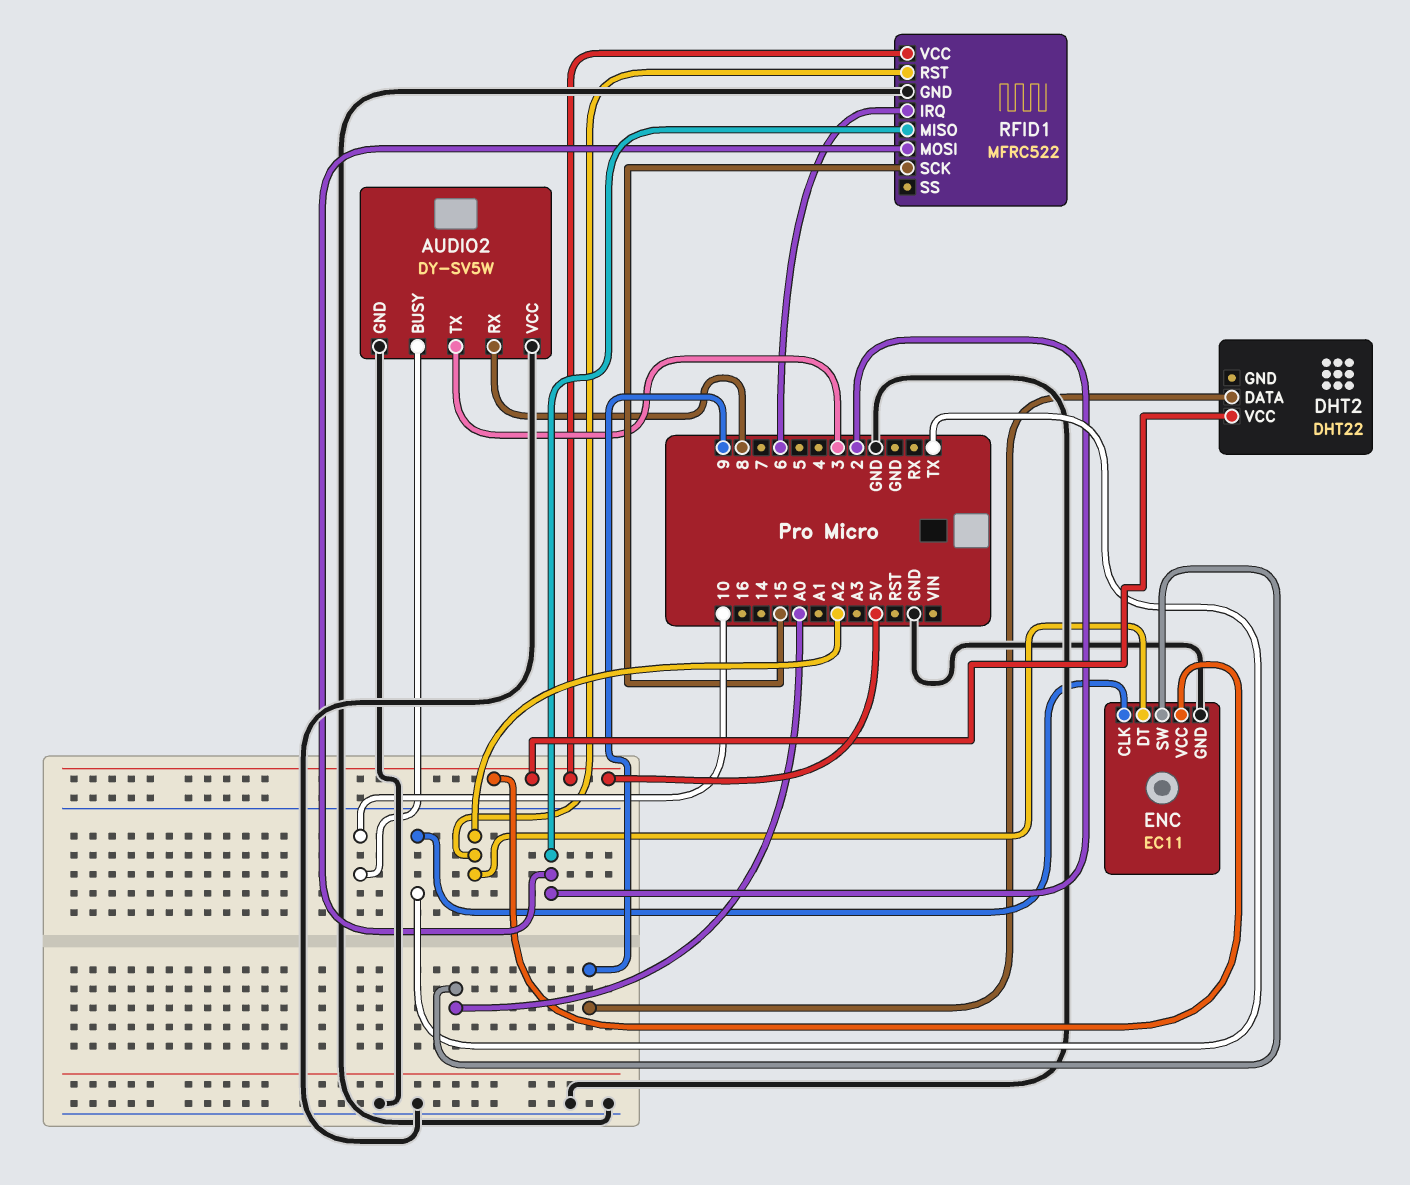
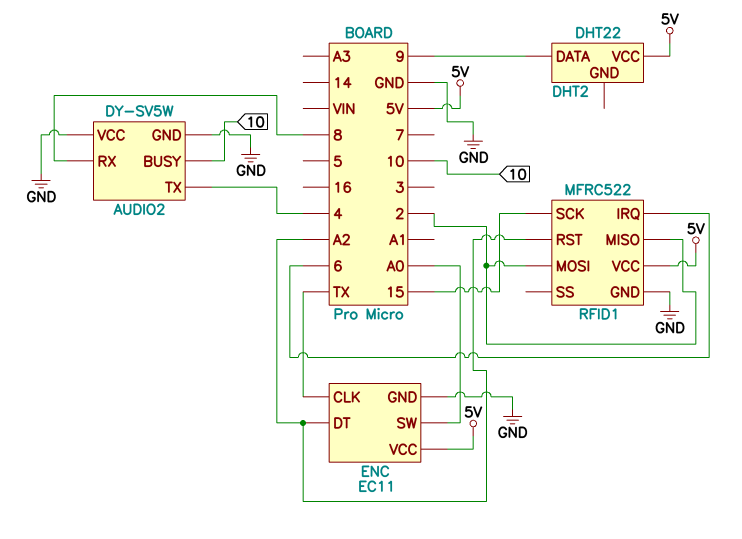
AUDIO2 pin TX: 3 -> 4

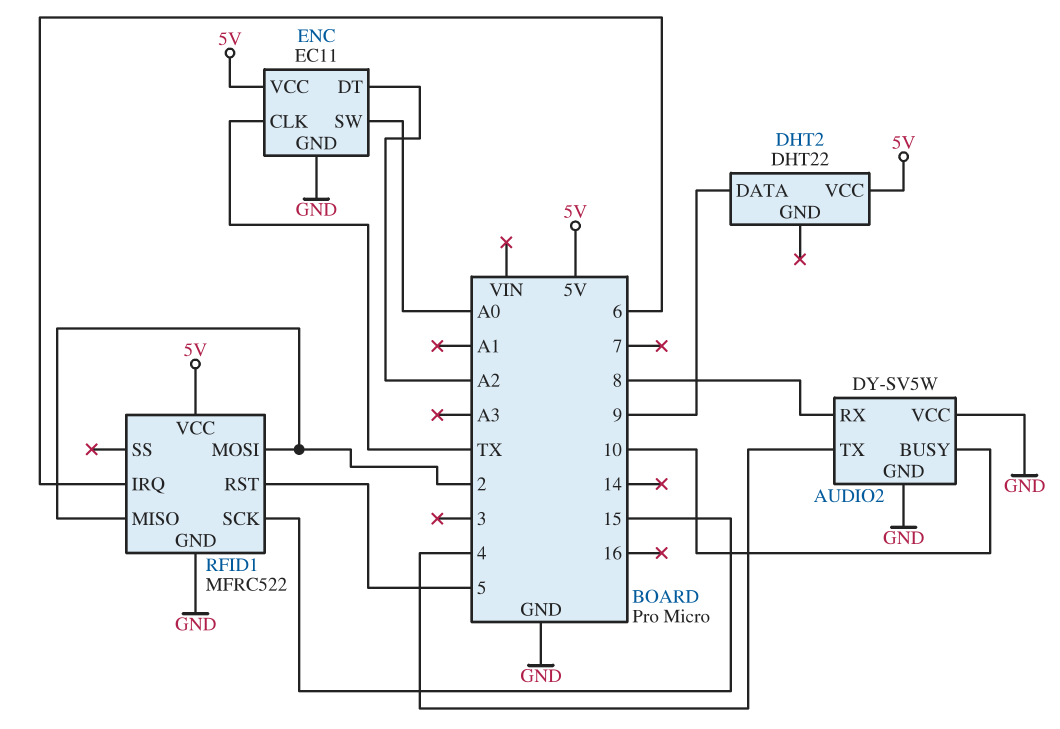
RFID1 pin RST: A2 -> 5

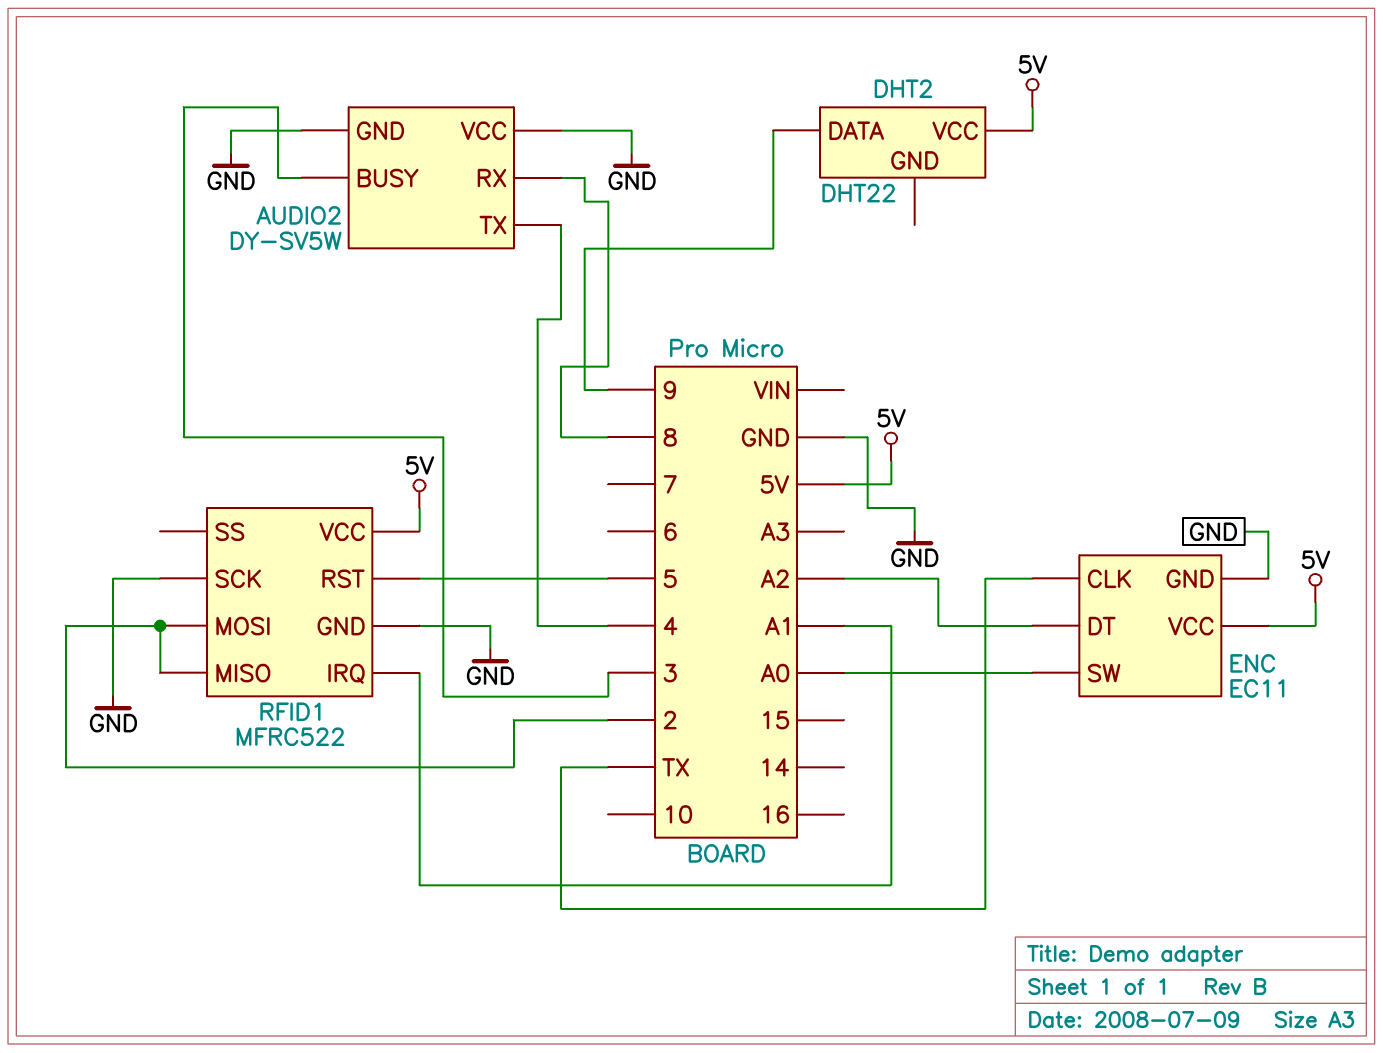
AUDIO2 pin BUSY: 10 -> 3
RFID1 pin IRQ: 6 -> A1
RFID1 pin SCK: 15 -> GND

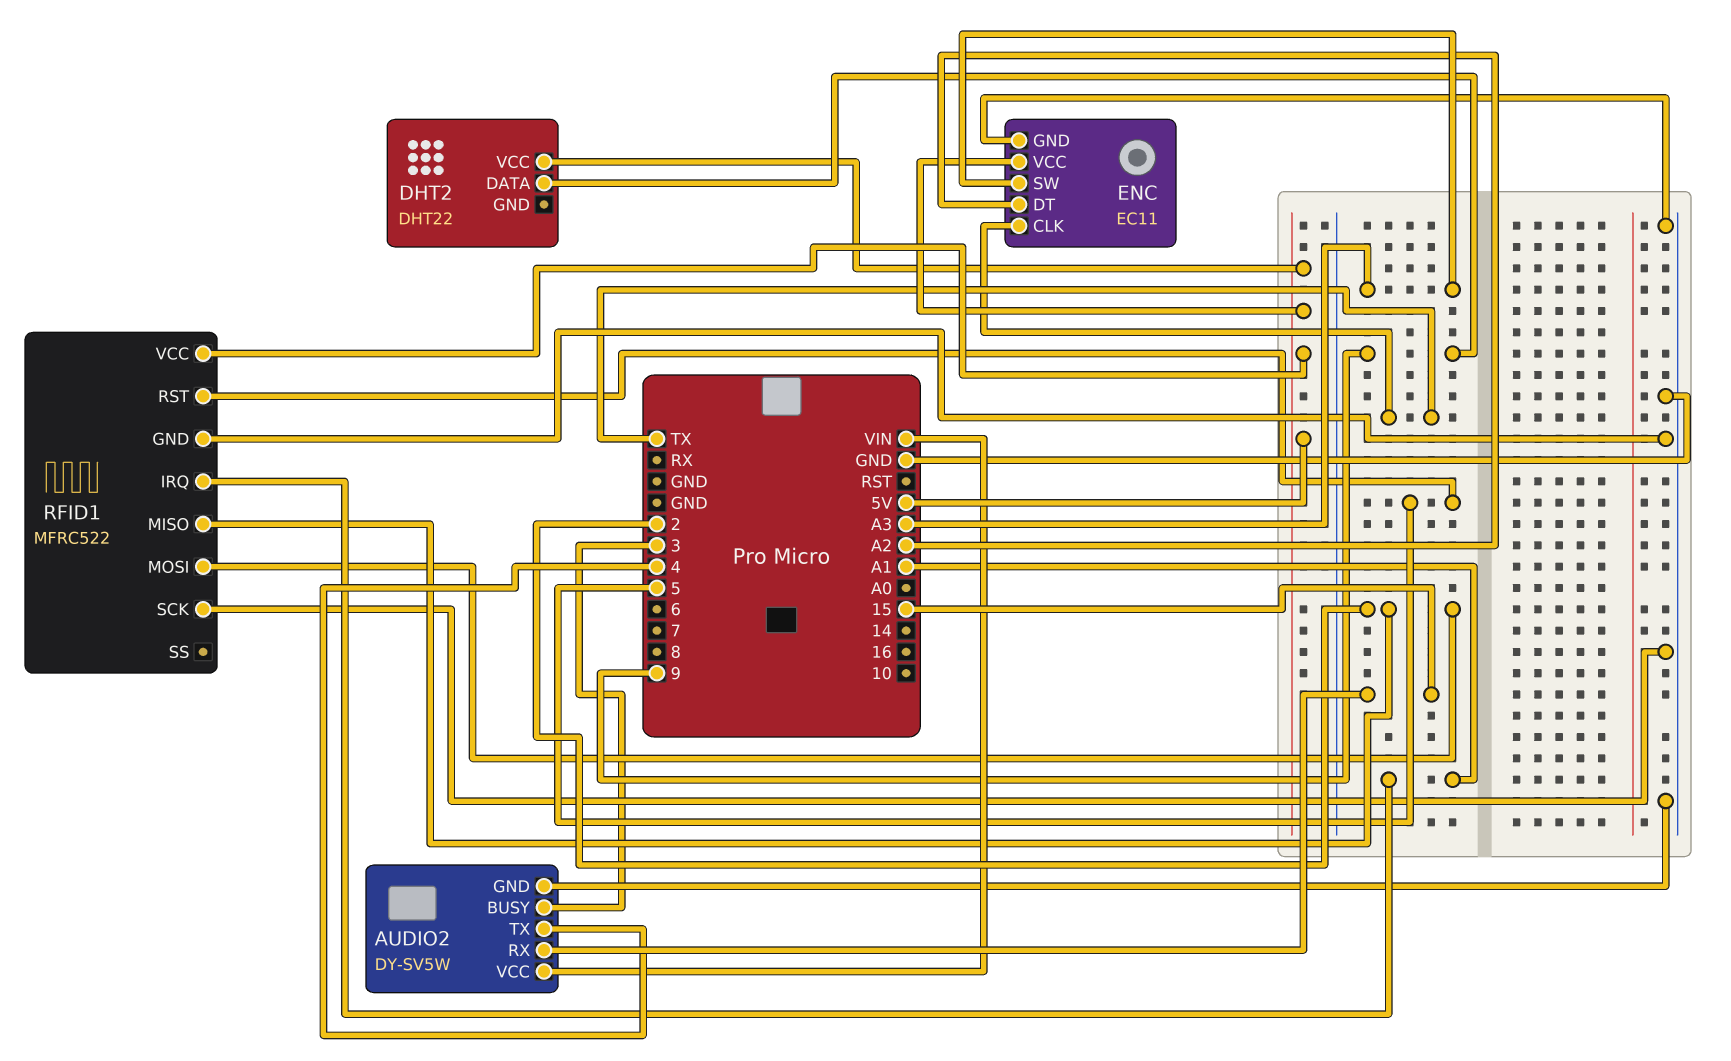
AUDIO2 pin RX: 8 -> 15
AUDIO2 pin VCC: GND -> VIN
ENC pin SW: A0 -> A3

